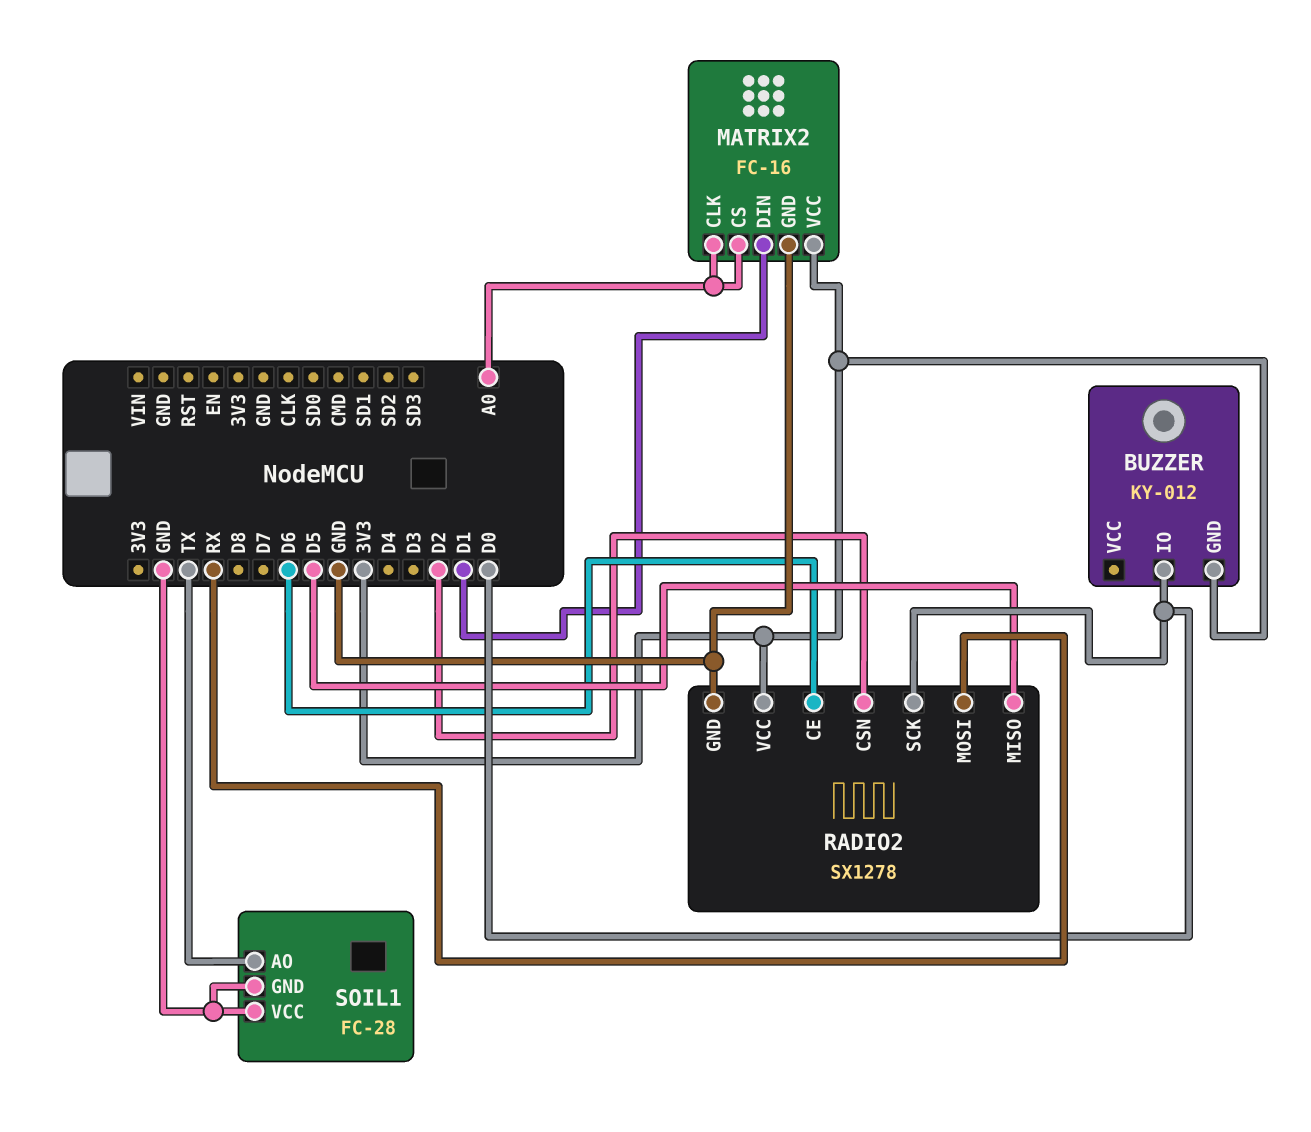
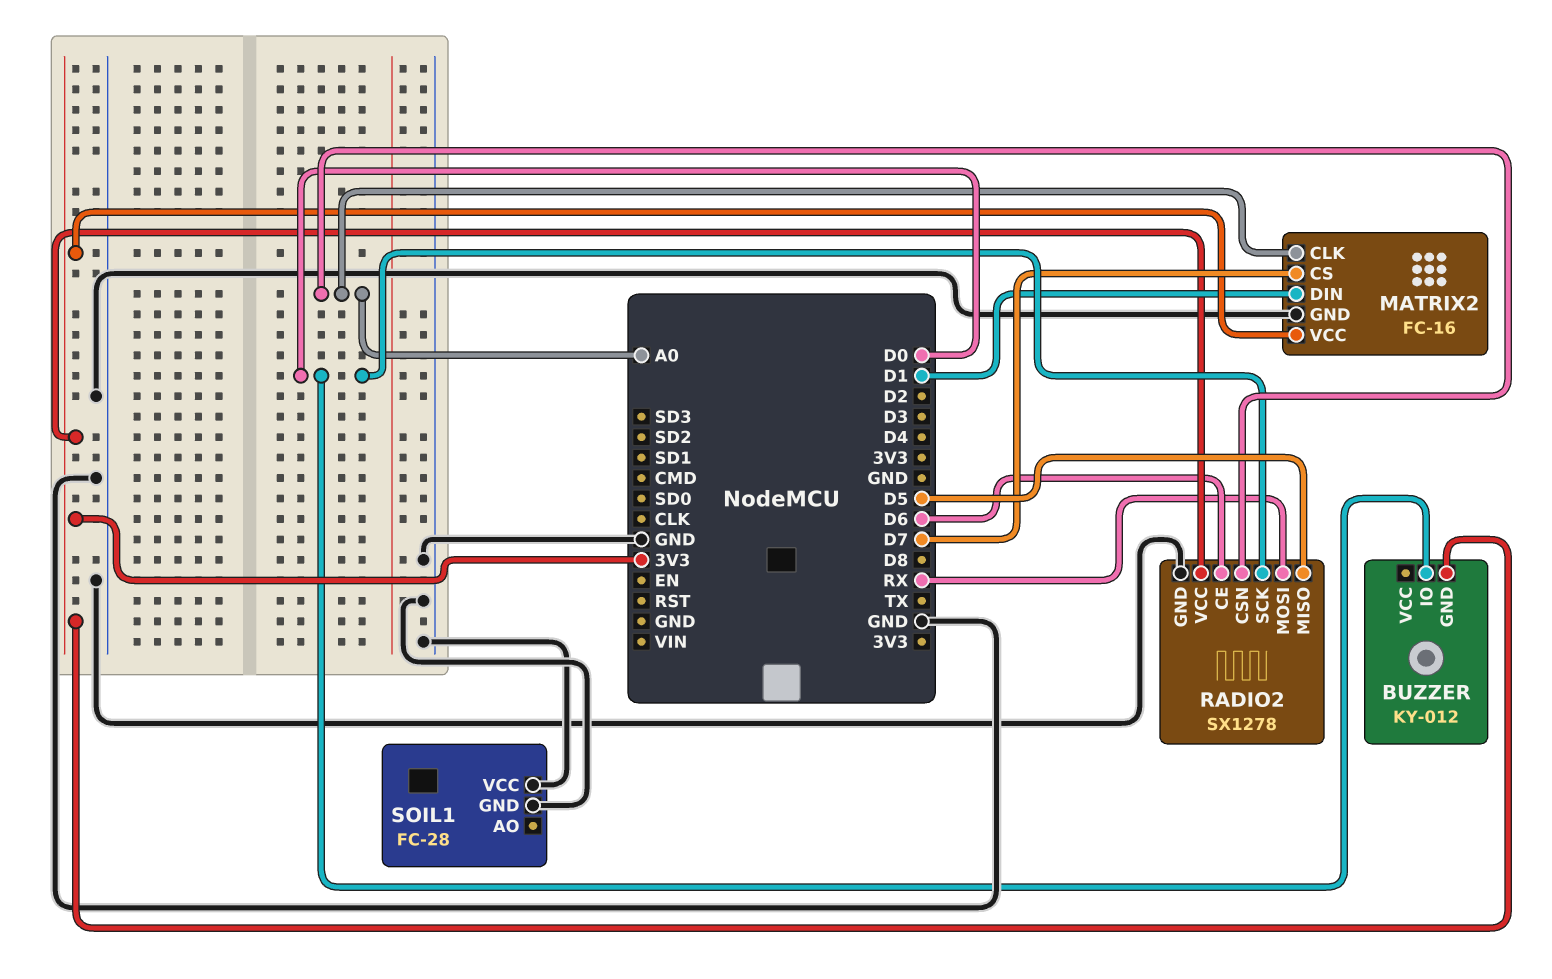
MATRIX2 pin CS: A0 -> D7
RADIO2 pin CSN: D2 -> A0
SOIL1 pin AO: TX -> none

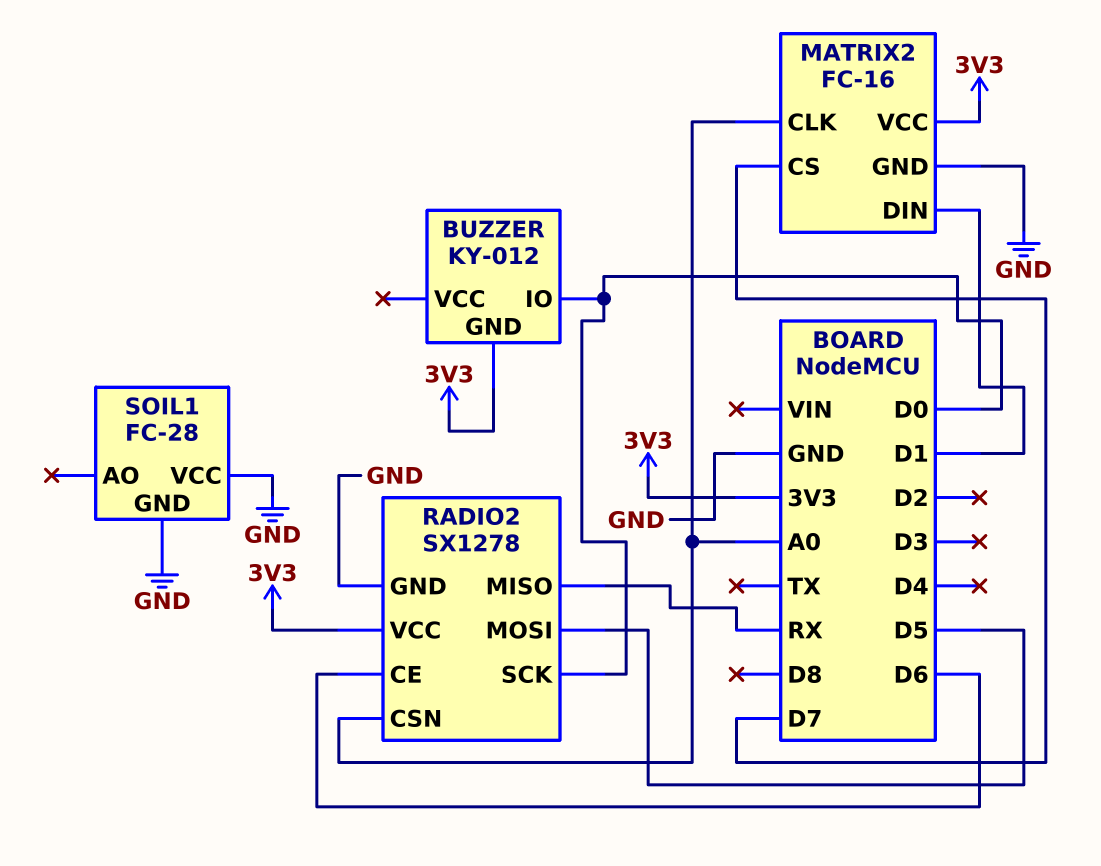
RADIO2 pin MISO: D5 -> RX
RADIO2 pin MOSI: RX -> D5

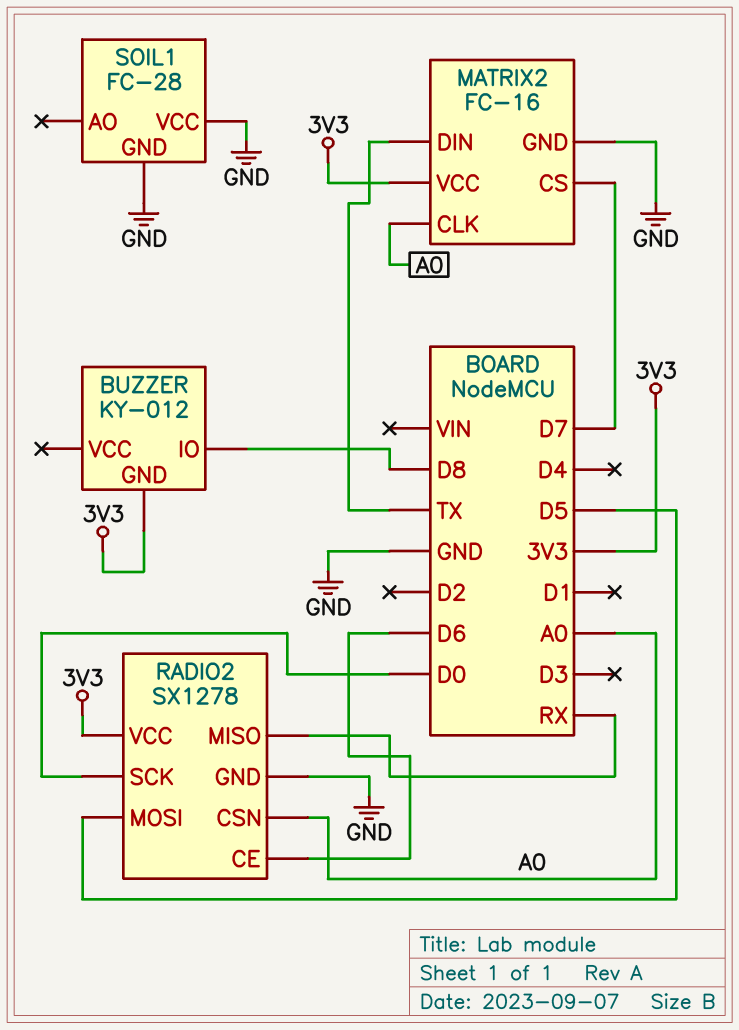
BUZZER pin IO: D0 -> D8
MATRIX2 pin DIN: D1 -> TX

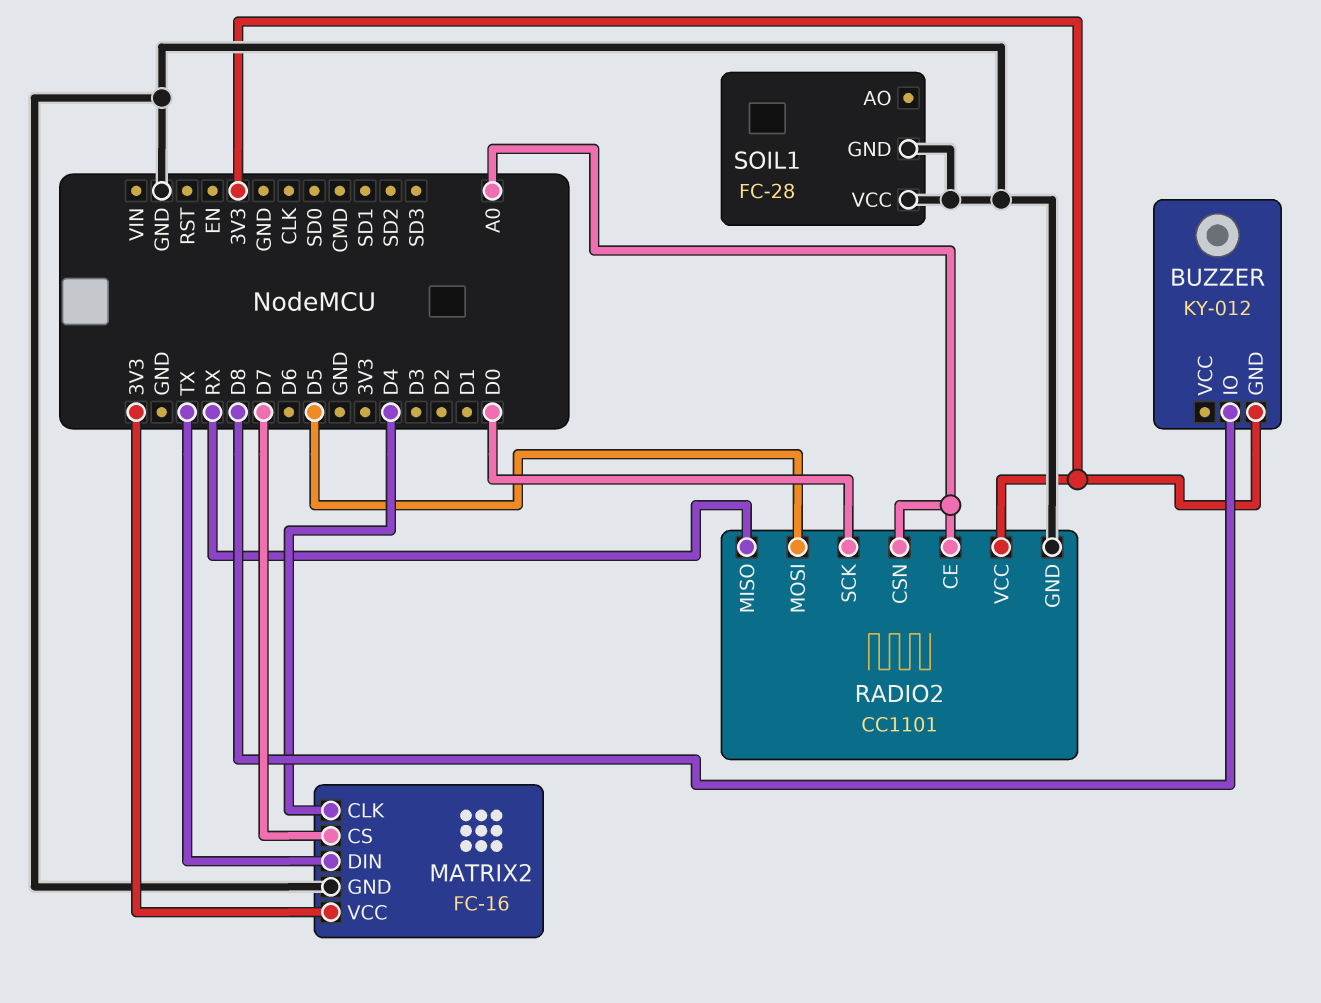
MATRIX2 pin CLK: A0 -> D4
RADIO2: SX1278 -> CC1101
RADIO2 pin CE: D6 -> A0

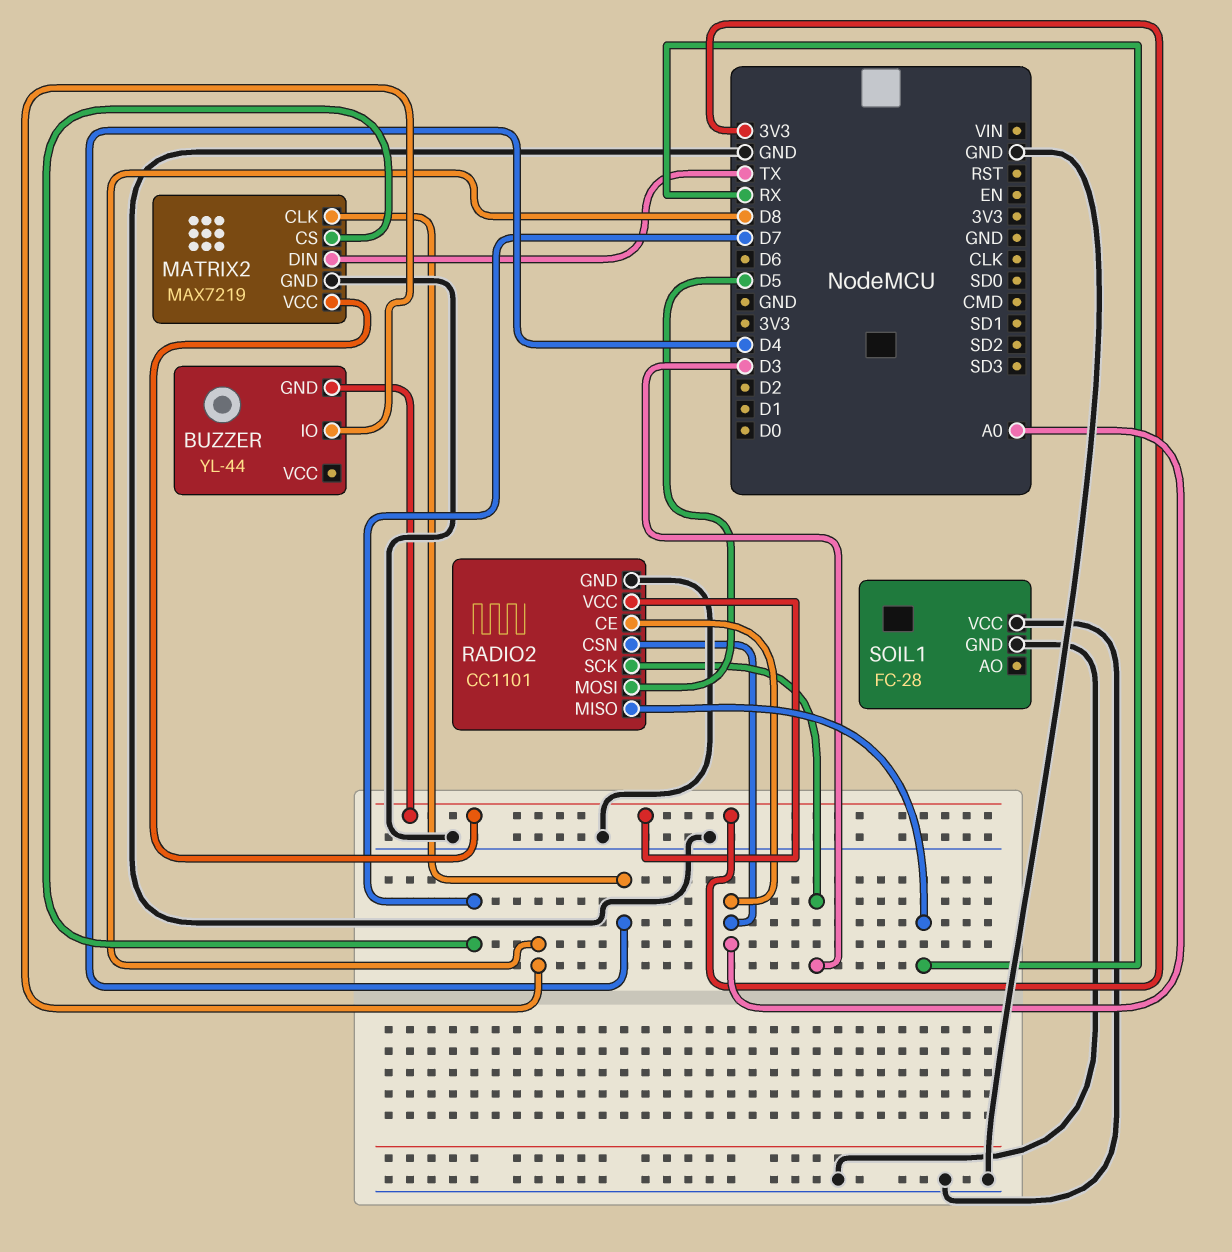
BUZZER: KY-012 -> YL-44
MATRIX2: FC-16 -> MAX7219
RADIO2 pin SCK: D0 -> D3

